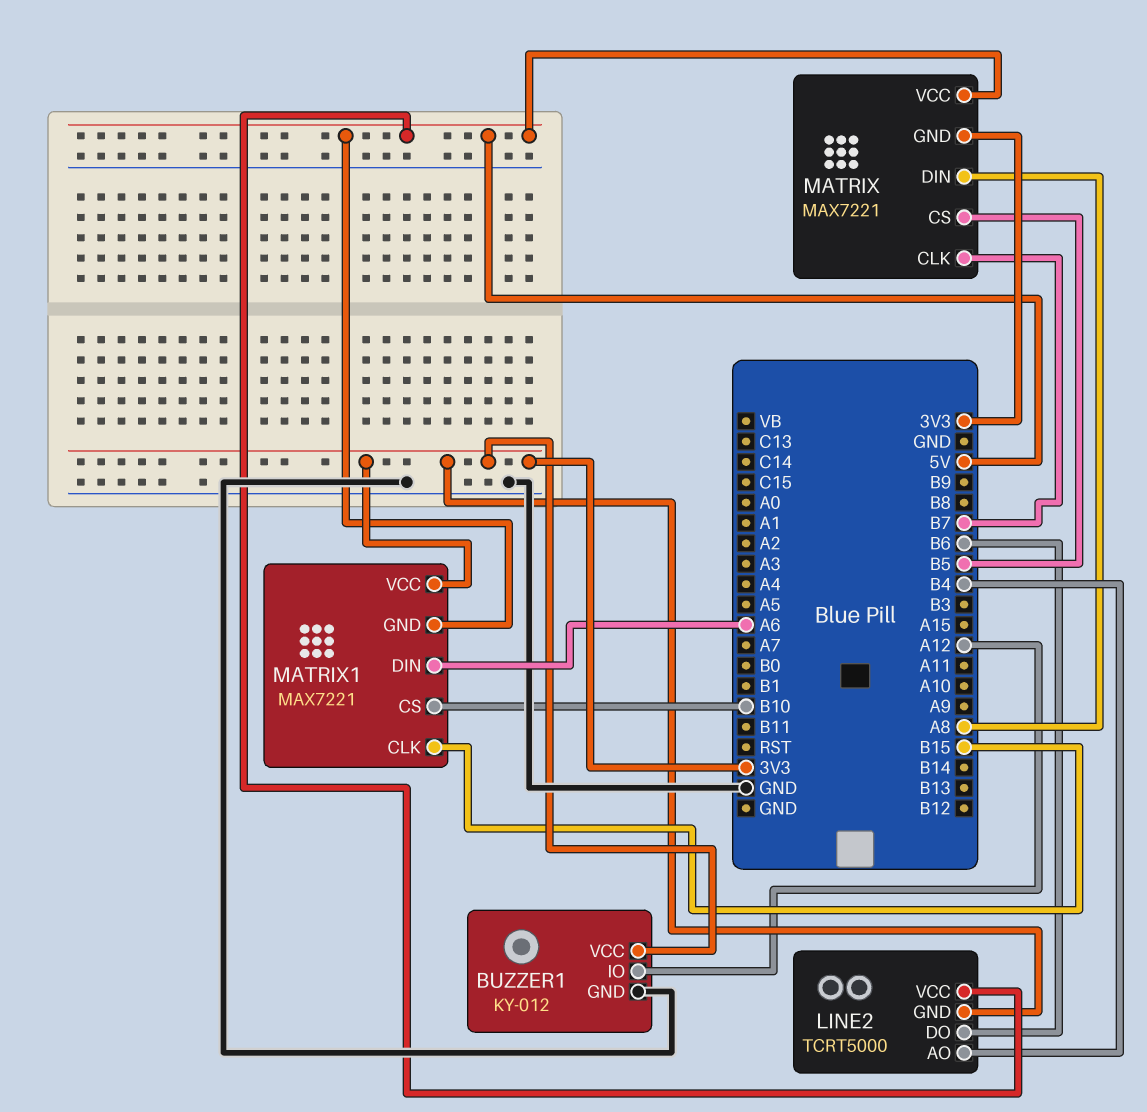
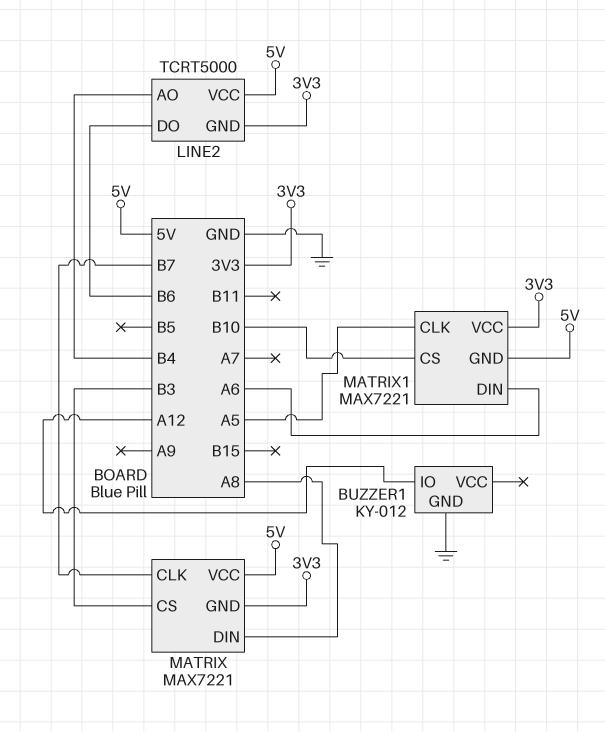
BUZZER1 pin VCC: 3V3 -> none
MATRIX pin CS: B5 -> B3
MATRIX1 pin CLK: B15 -> A5

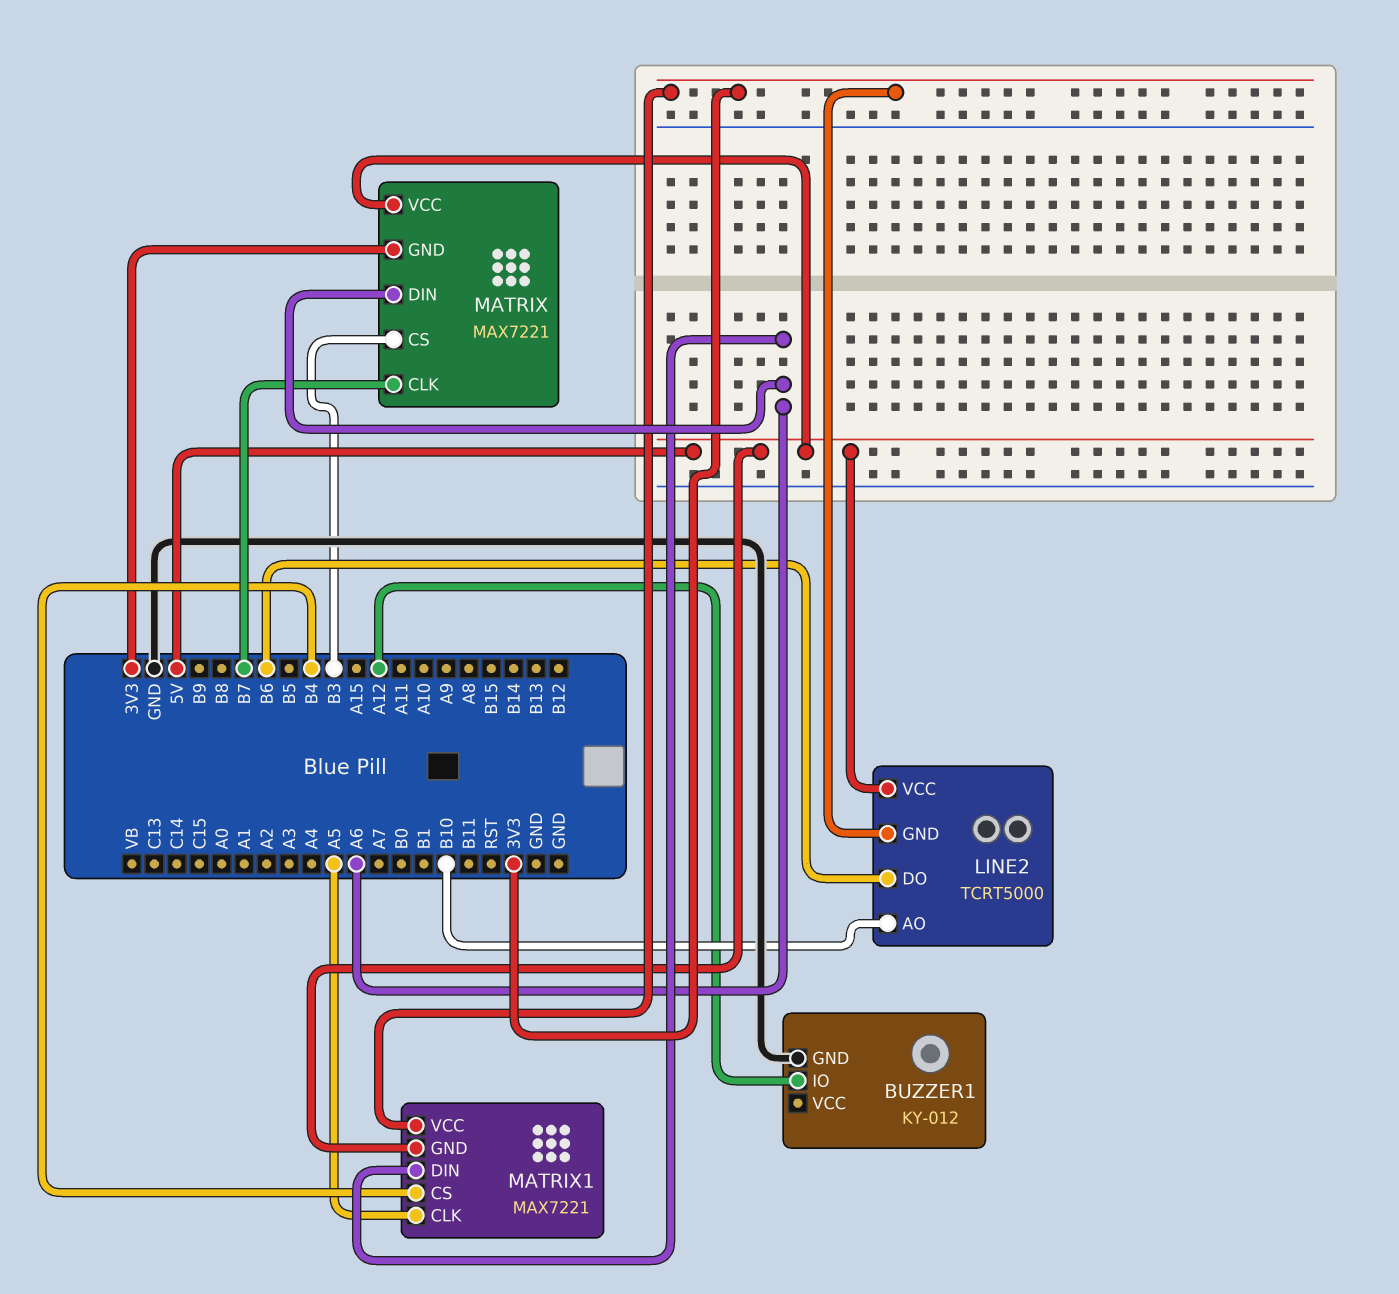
LINE2 pin AO: B4 -> B10
MATRIX pin DIN: A8 -> A6
MATRIX1 pin CS: B10 -> B4

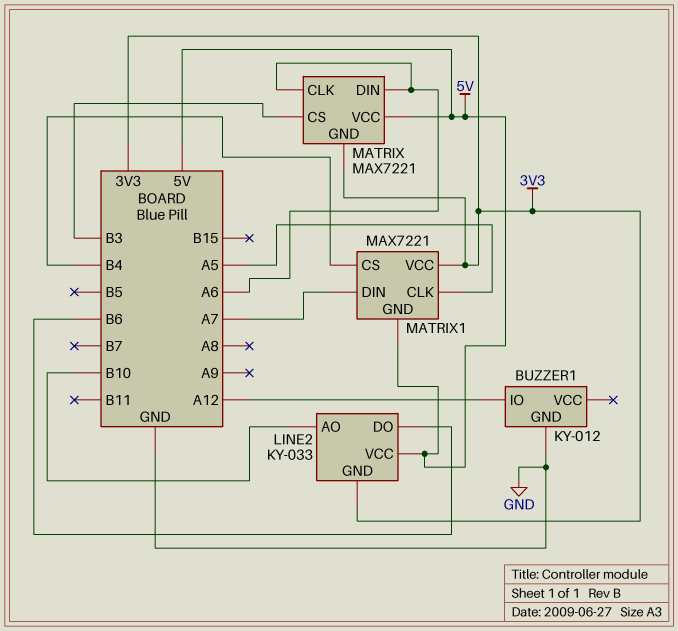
LINE2: TCRT5000 -> KY-033
MATRIX pin CLK: B7 -> A6
MATRIX1 pin DIN: A6 -> A7

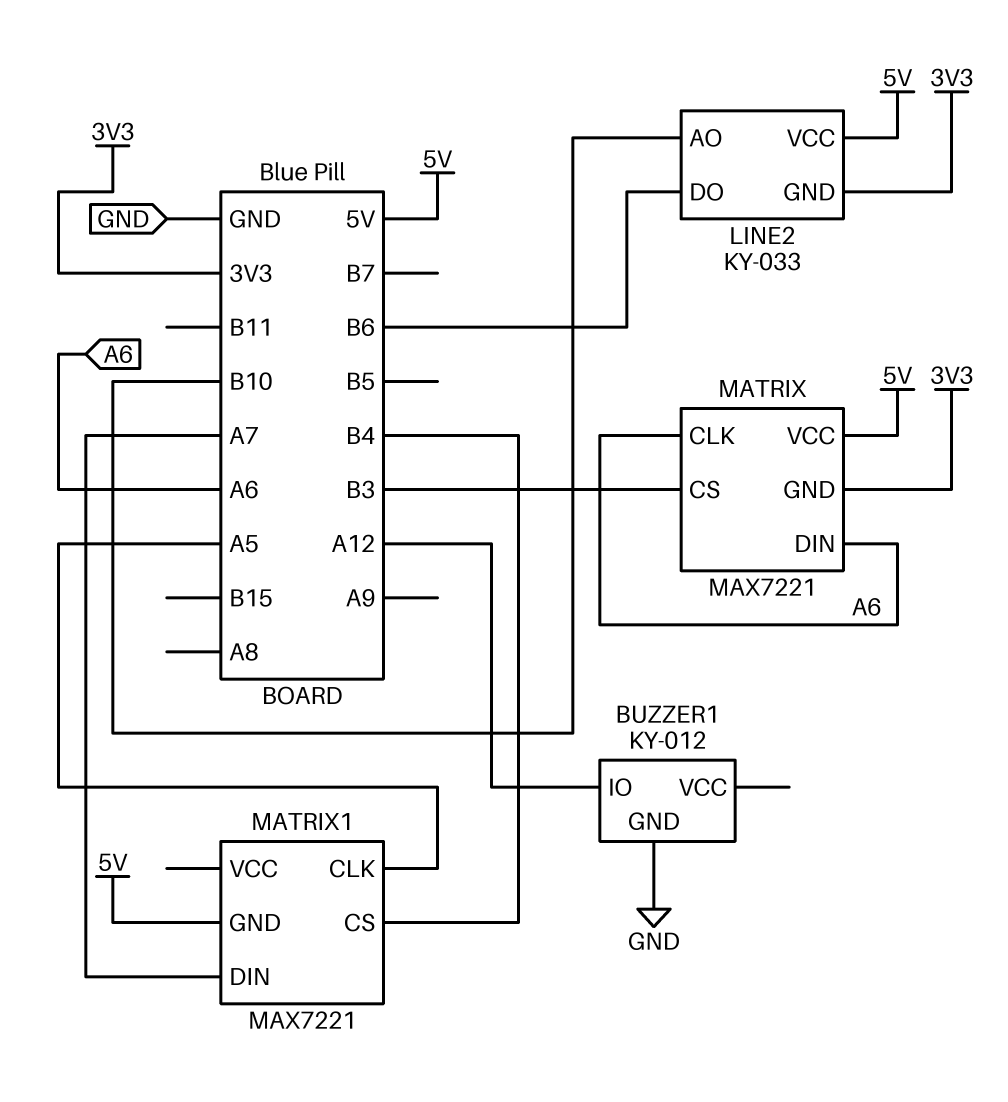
MATRIX1 pin VCC: 3V3 -> none

